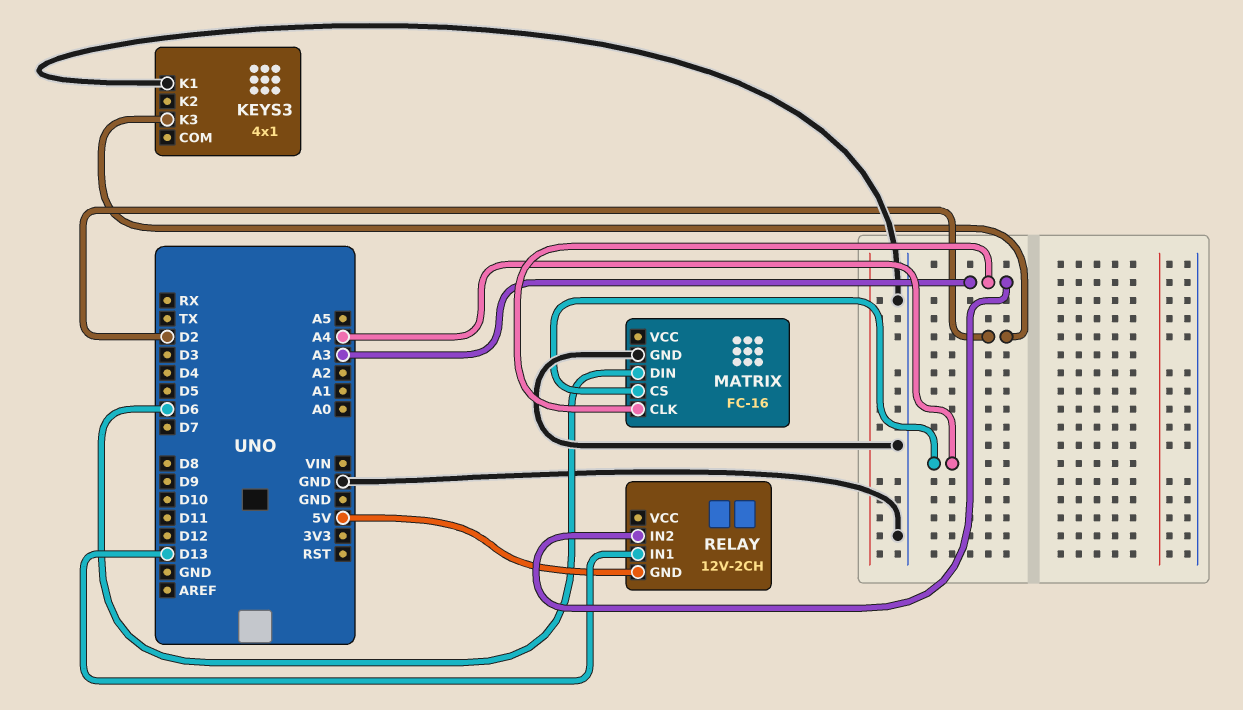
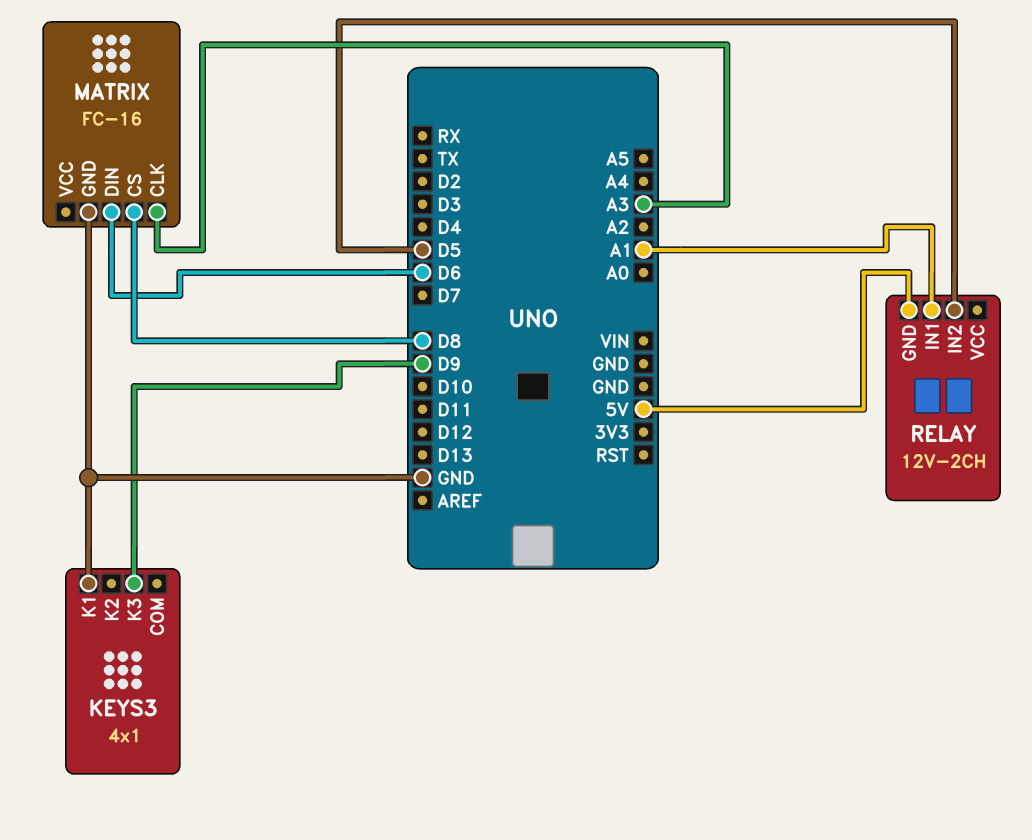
KEYS3 pin K3: D2 -> D9
MATRIX pin CS: A4 -> D8
RELAY pin IN1: D13 -> A1
RELAY pin IN2: A3 -> D5

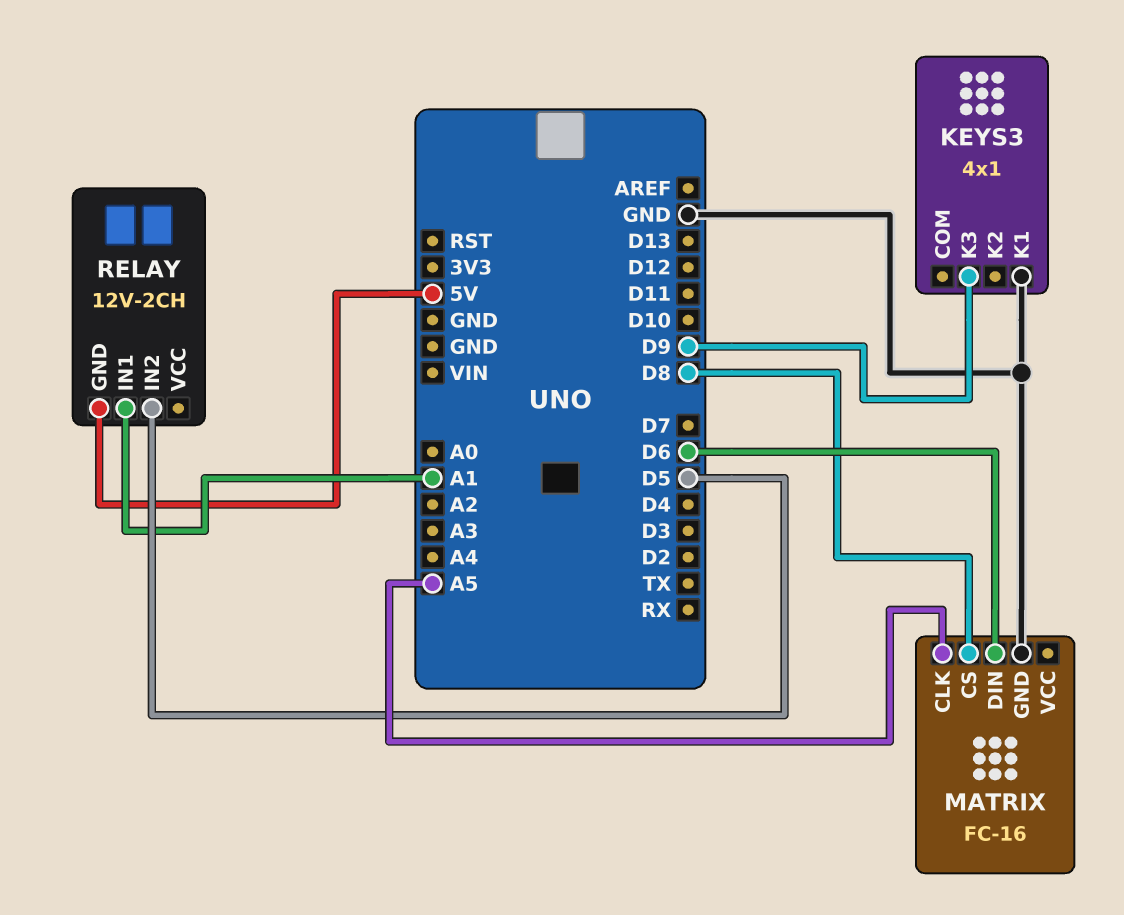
MATRIX pin CLK: A3 -> A5

